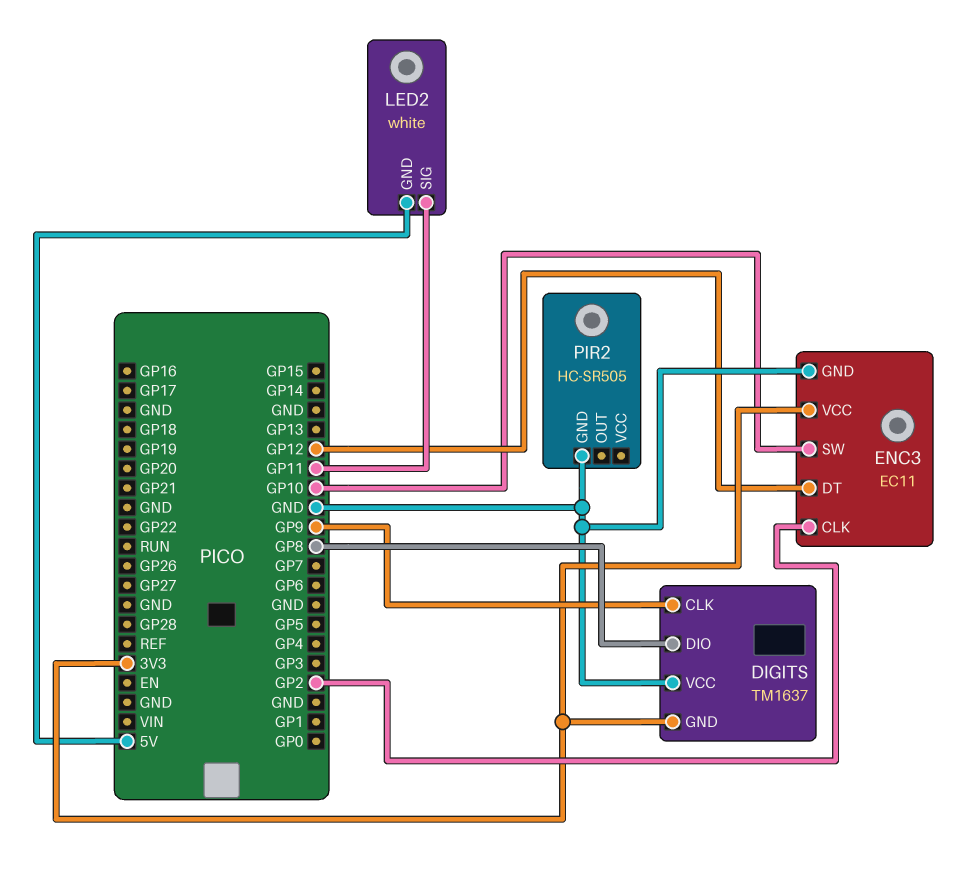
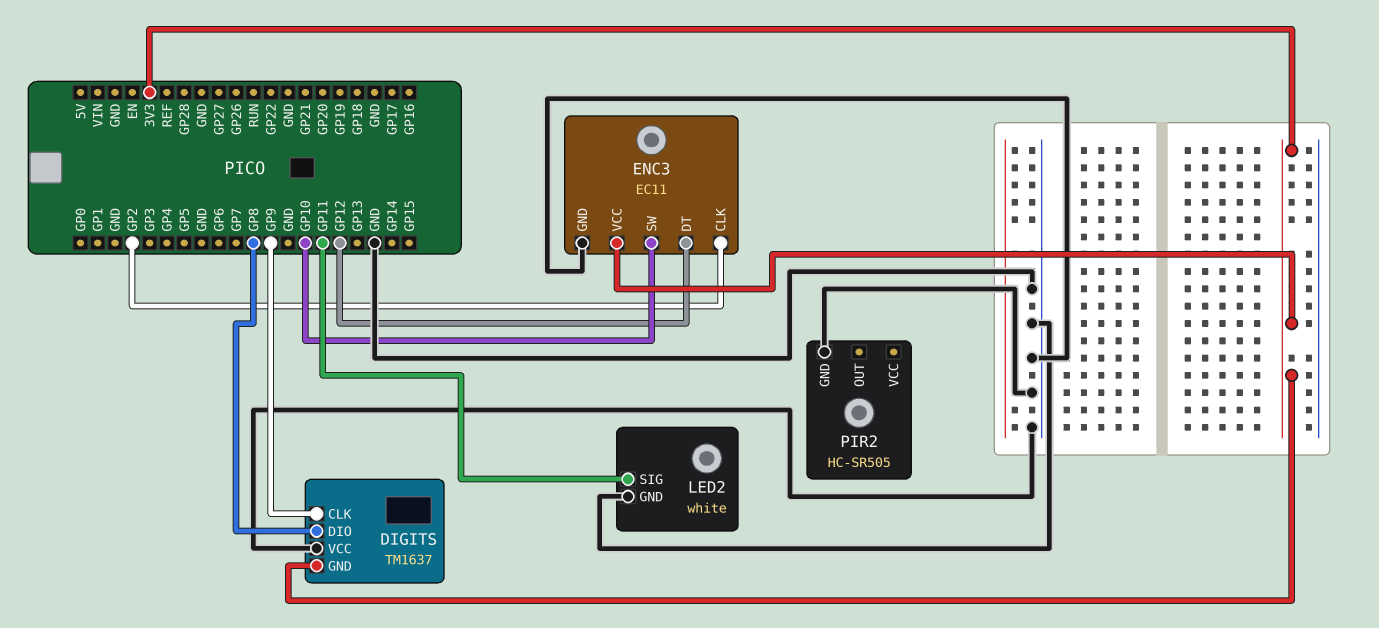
LED2 pin GND: 5V -> GND

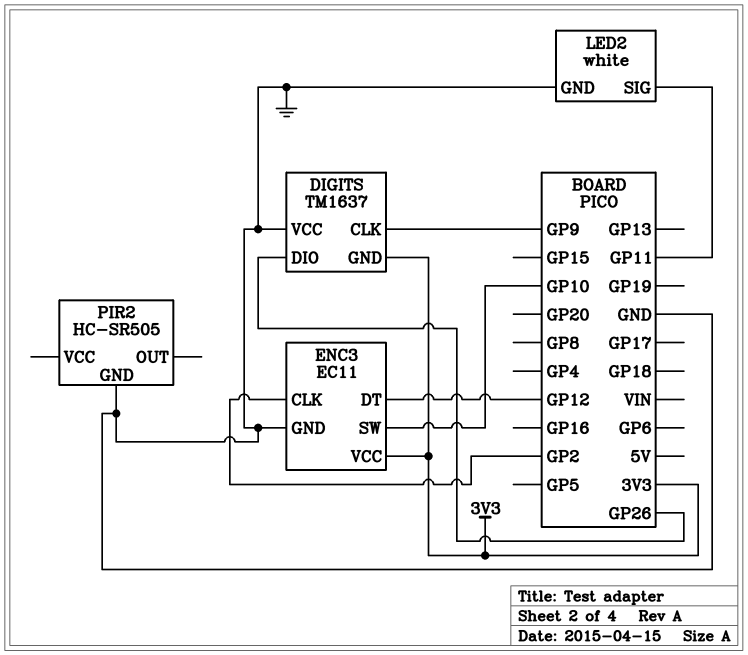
DIGITS pin DIO: GP8 -> GP26

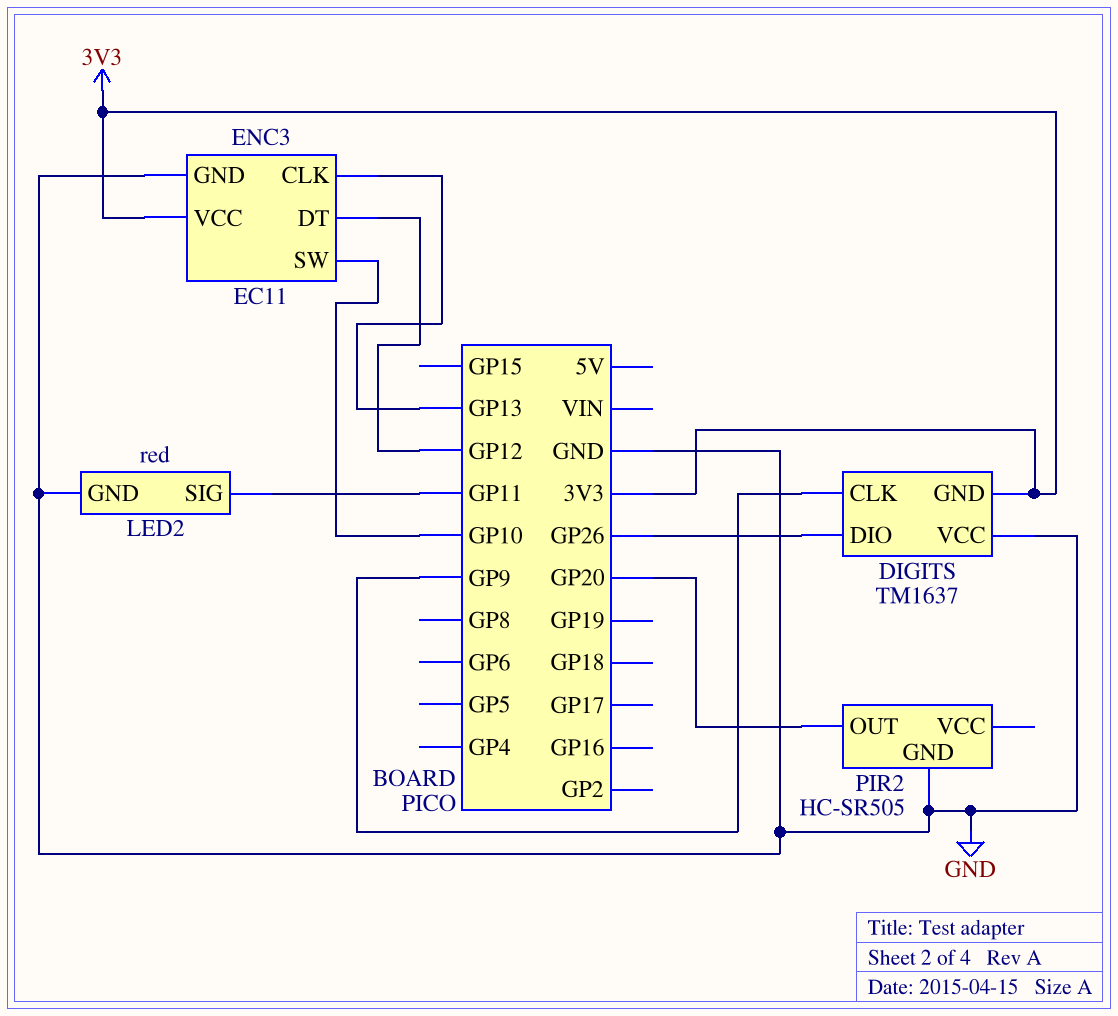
ENC3 pin CLK: GP2 -> GP13
LED2: white -> red
PIR2 pin OUT: none -> GP20

